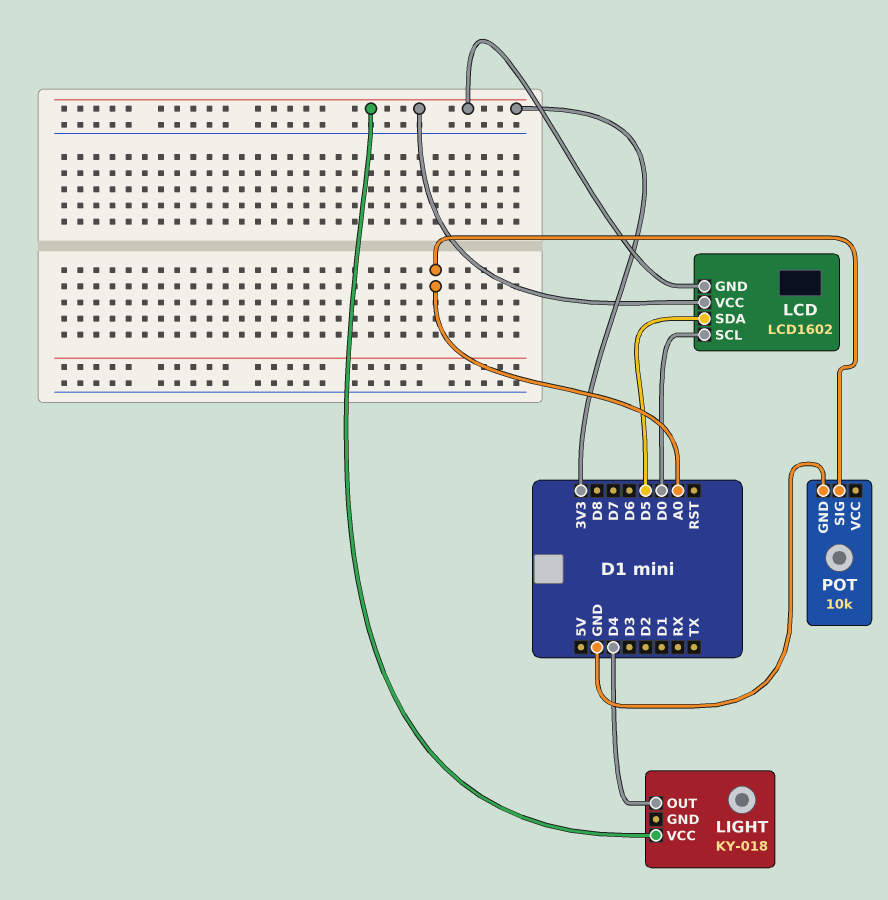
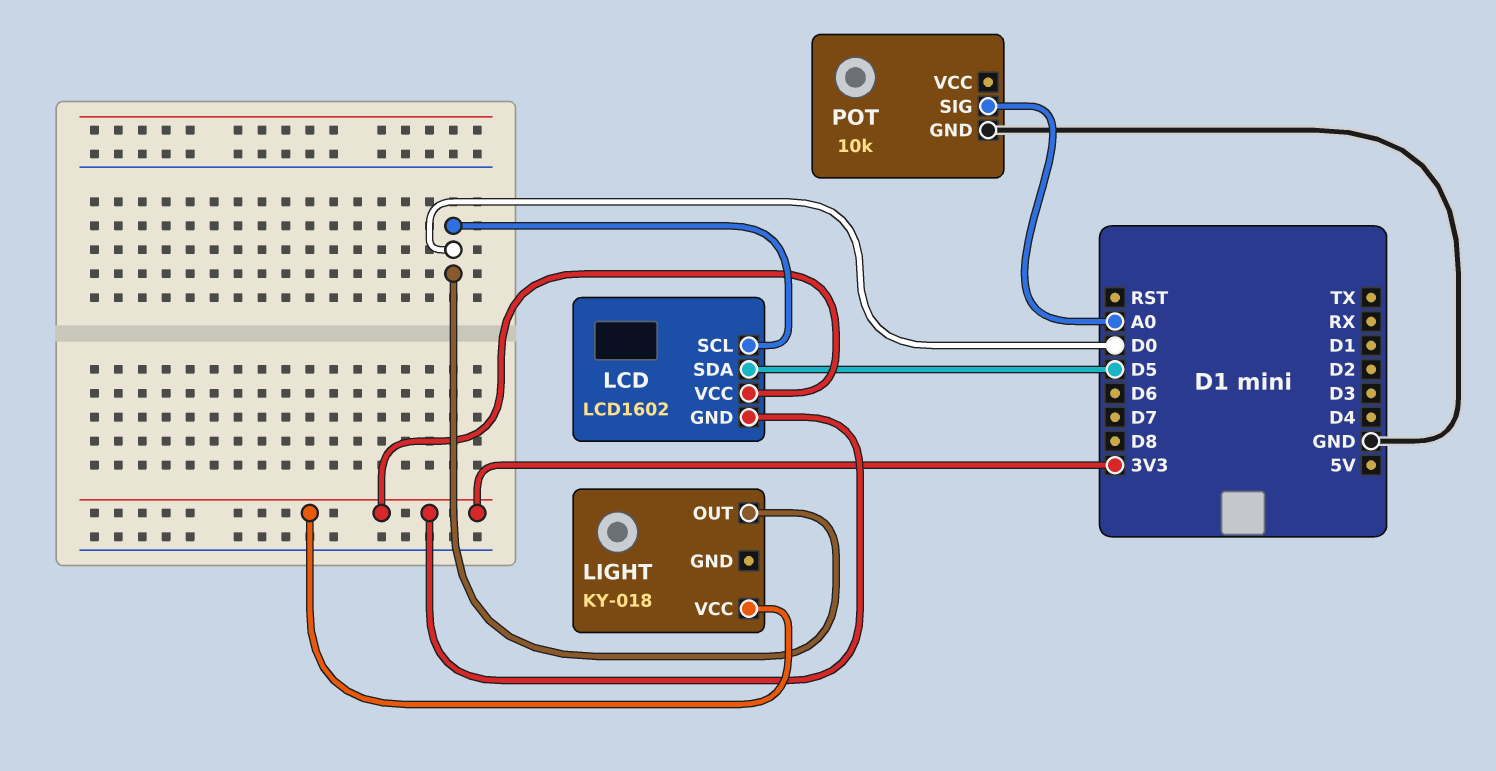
LIGHT pin OUT: D4 -> D0

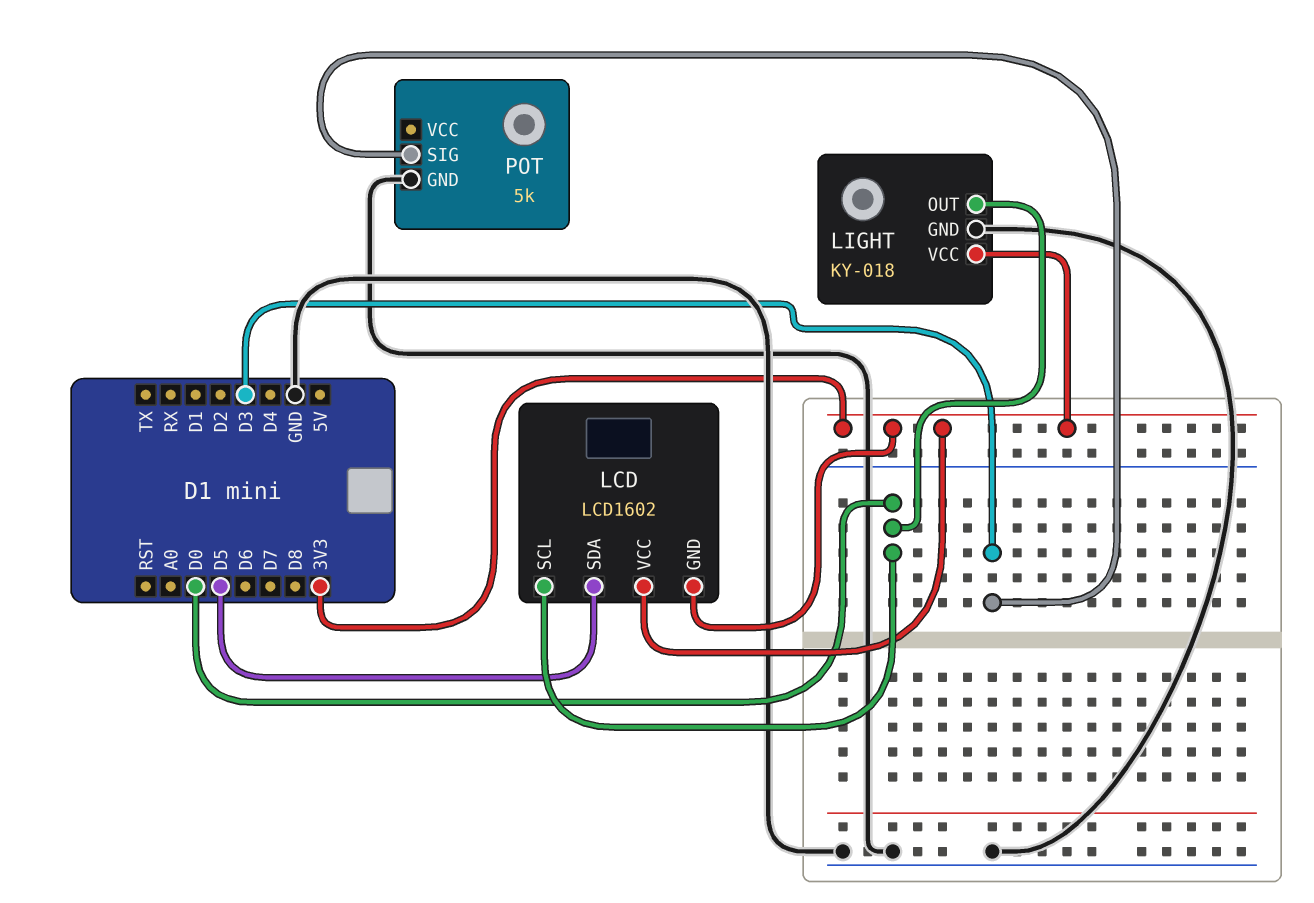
LIGHT pin GND: none -> GND
POT: 10k -> 5k
POT pin SIG: A0 -> D3

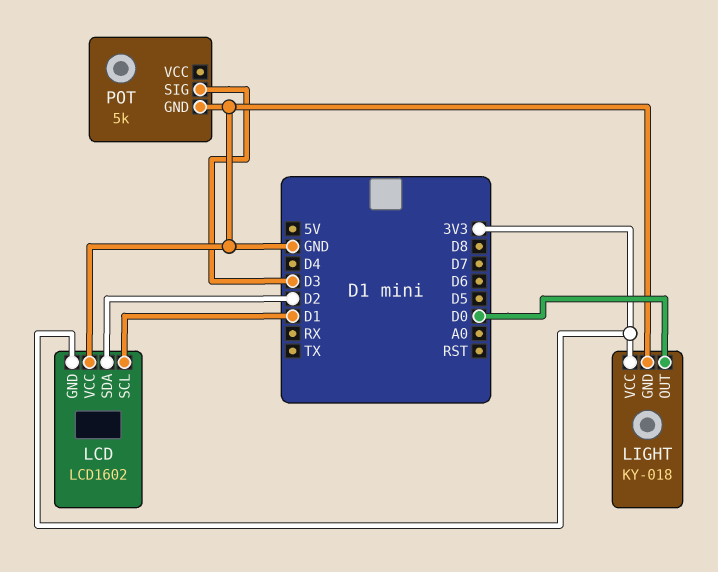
LCD pin SCL: D0 -> D1
LCD pin SDA: D5 -> D2
LCD pin VCC: 3V3 -> GND

